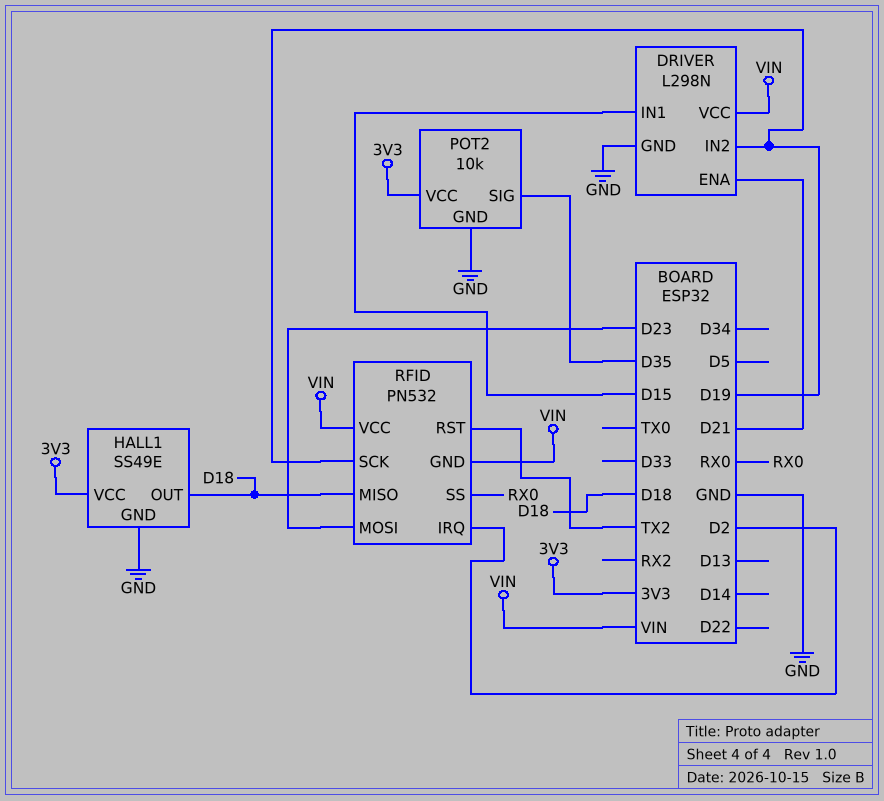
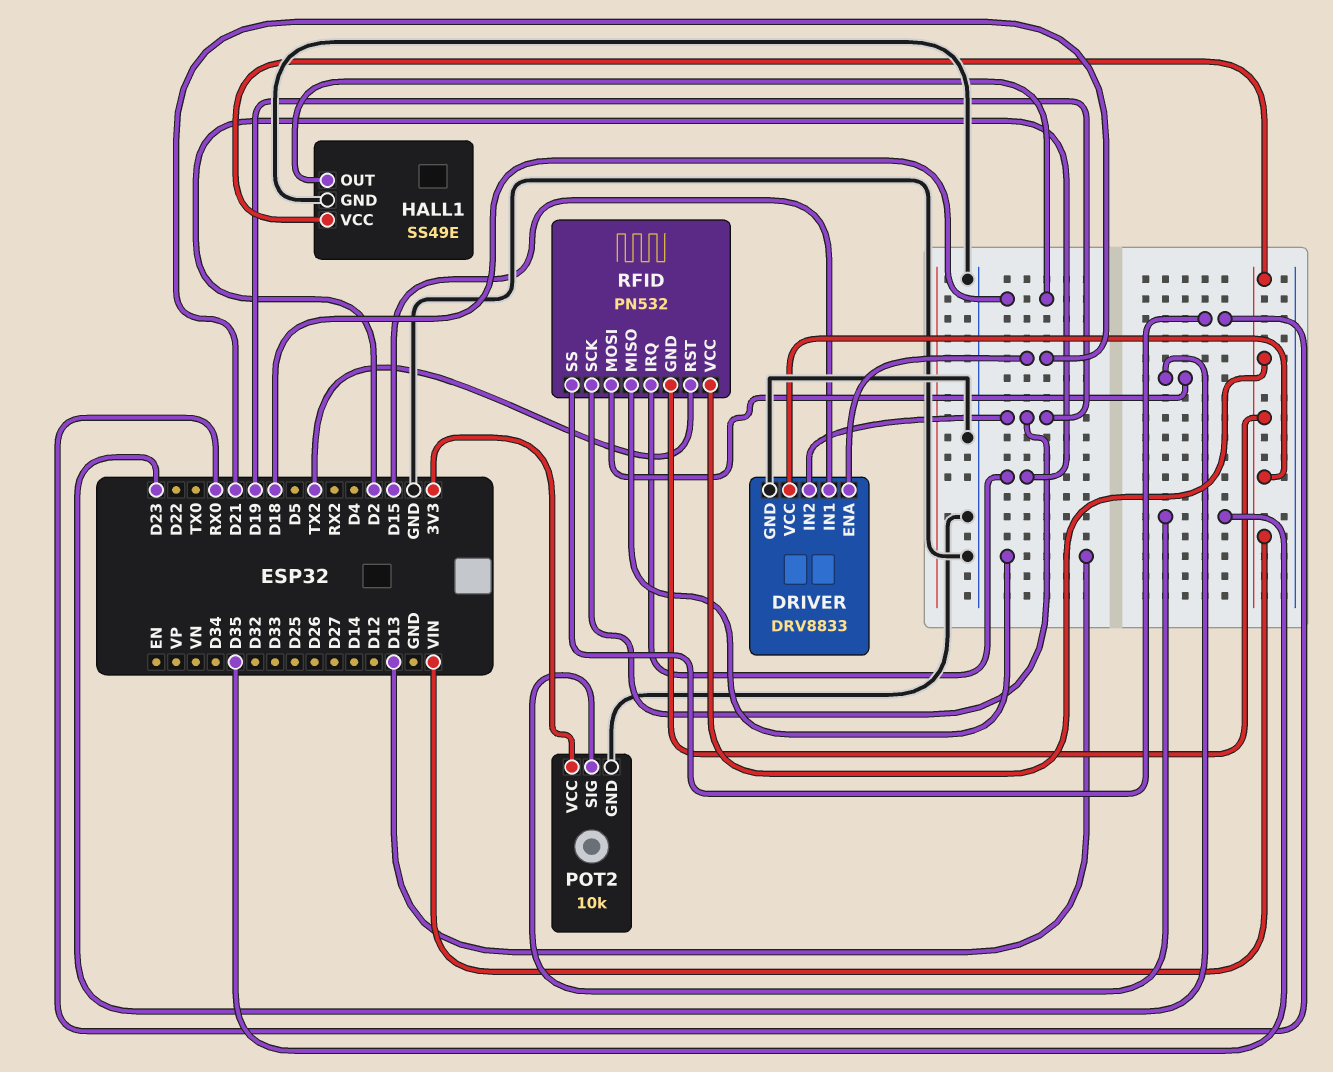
DRIVER: L298N -> DRV8833
HALL1 pin VCC: 3V3 -> VIN
RFID pin MISO: D18 -> D13

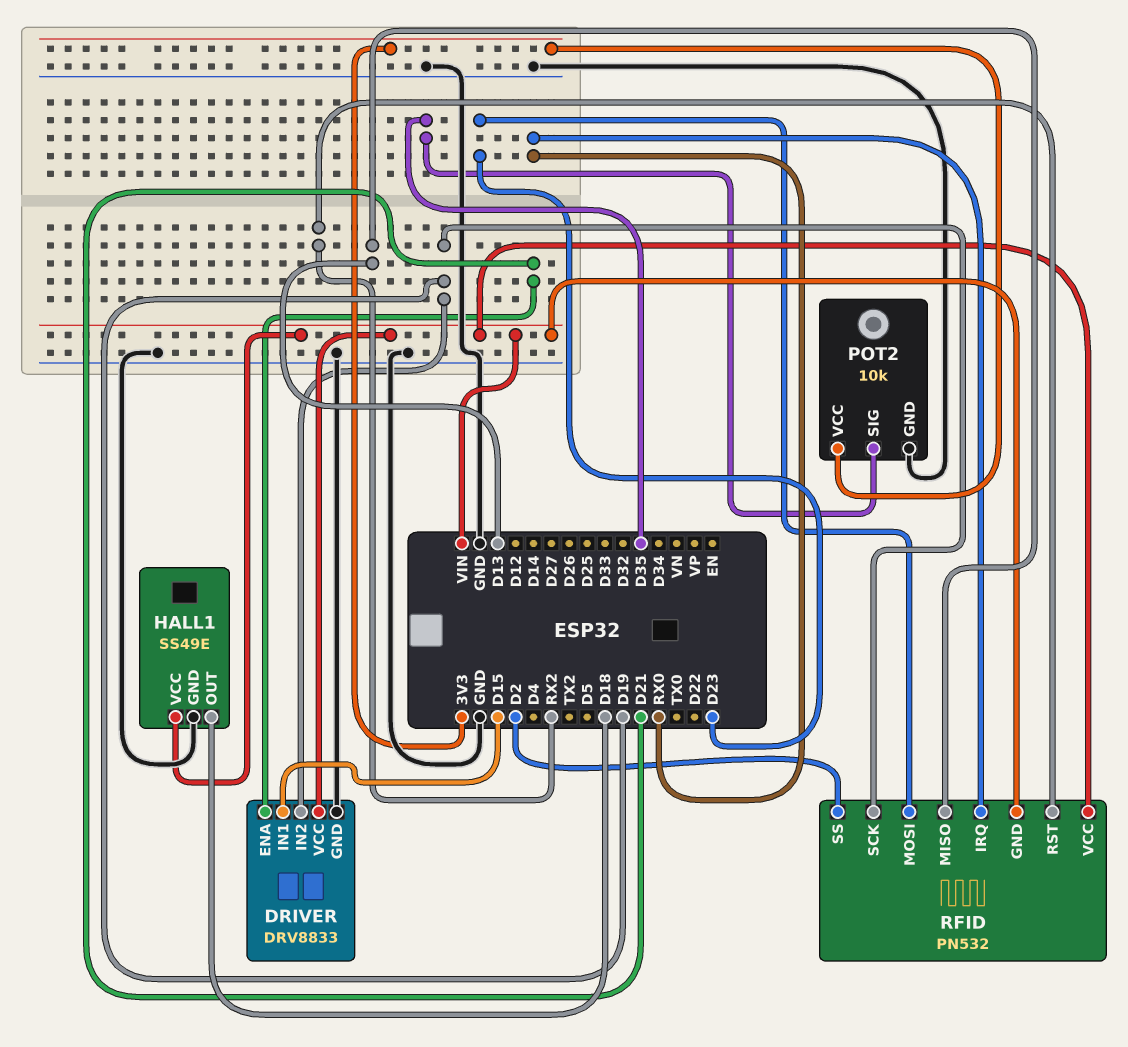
RFID pin IRQ: D2 -> RX0
RFID pin RST: TX2 -> RX2
RFID pin SS: RX0 -> D2

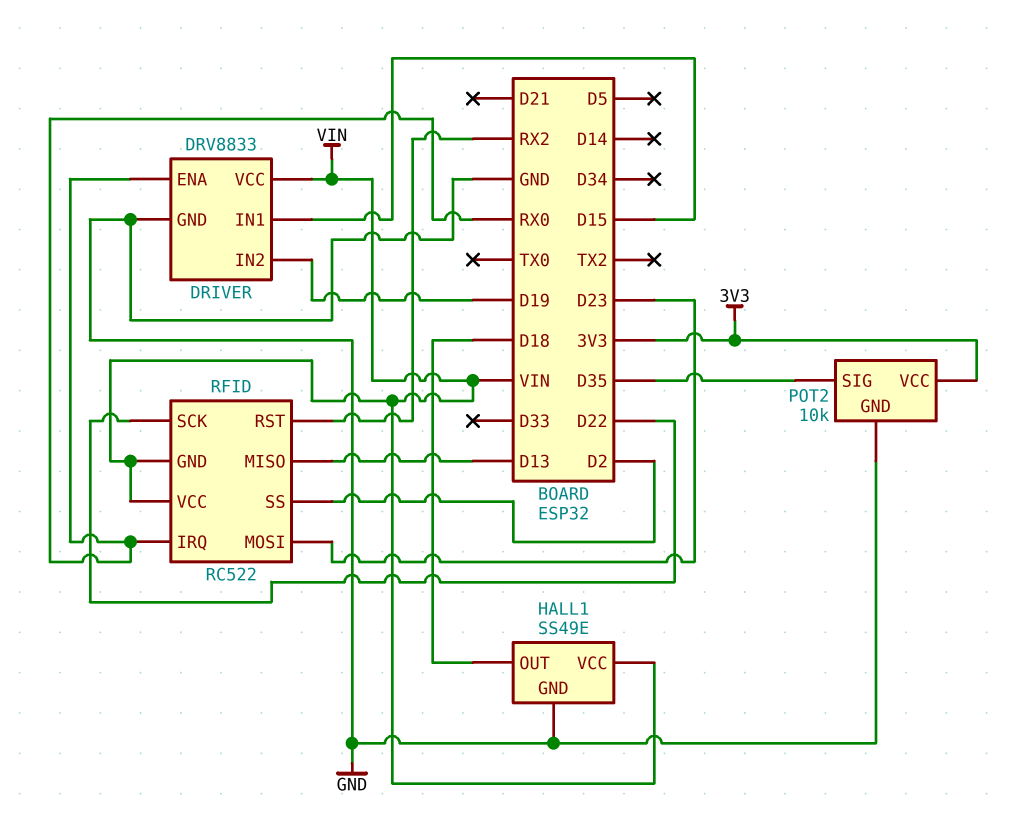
DRIVER pin ENA: D21 -> RX0
RFID: PN532 -> RC522
RFID pin SCK: D19 -> D22

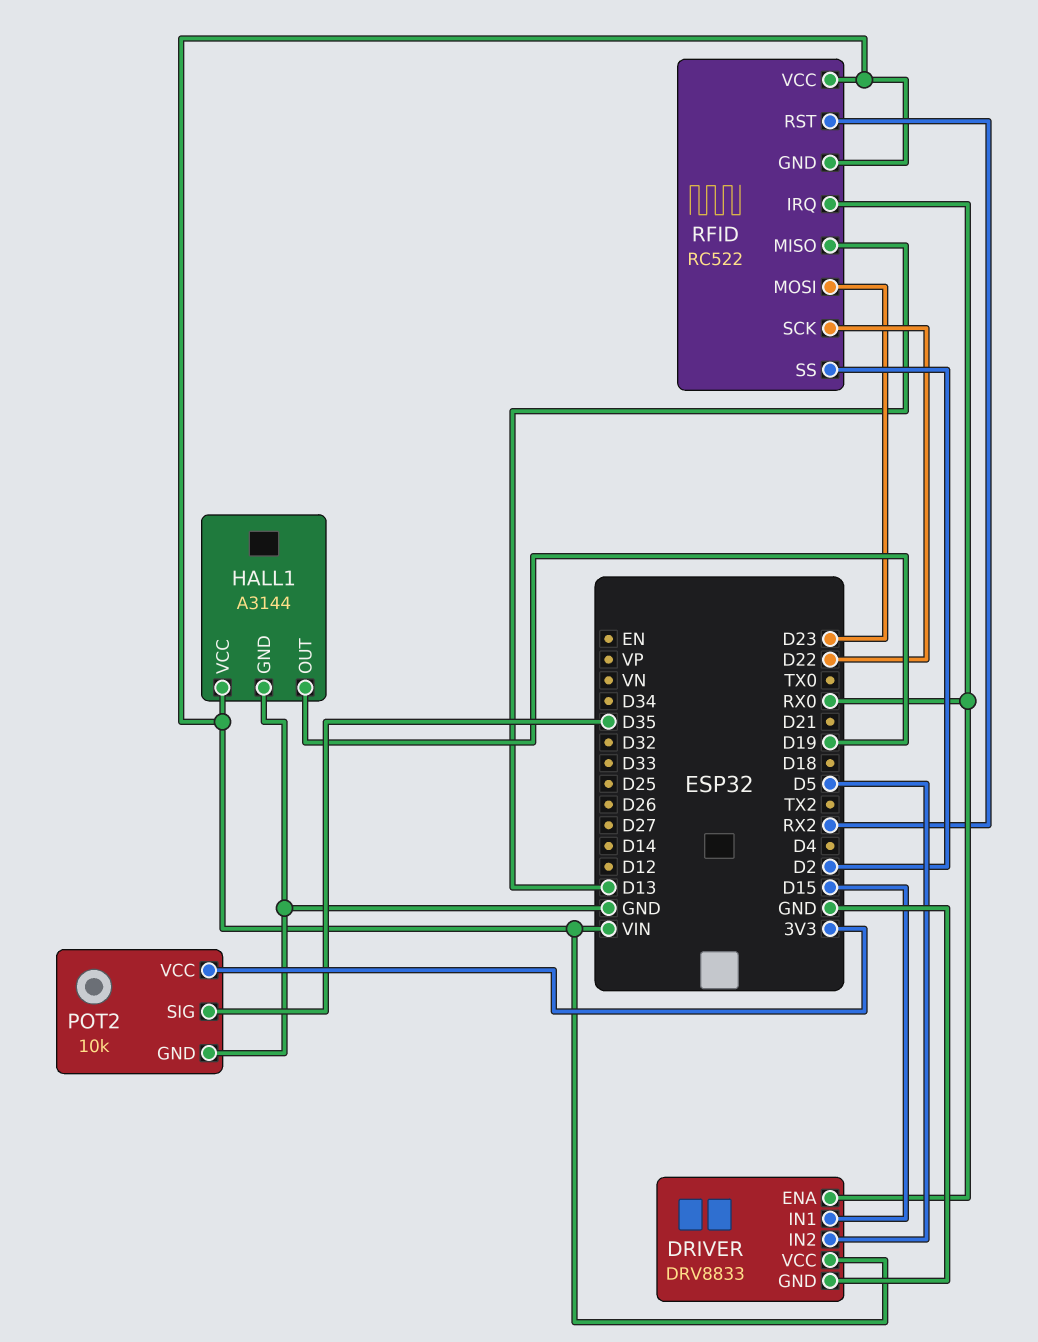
DRIVER pin IN2: D19 -> D5
HALL1: SS49E -> A3144
HALL1 pin OUT: D18 -> D19

